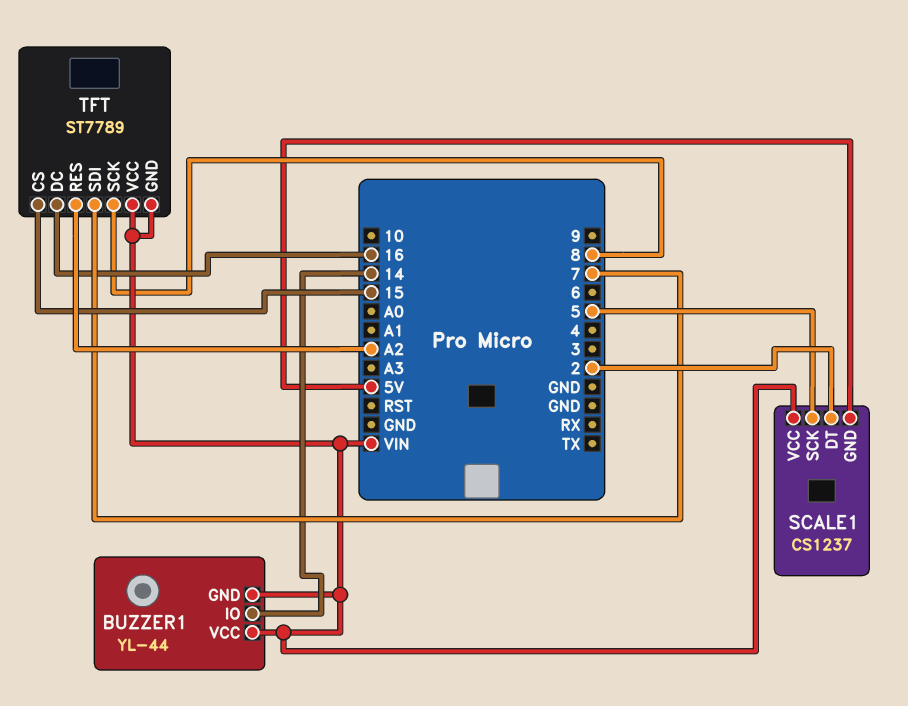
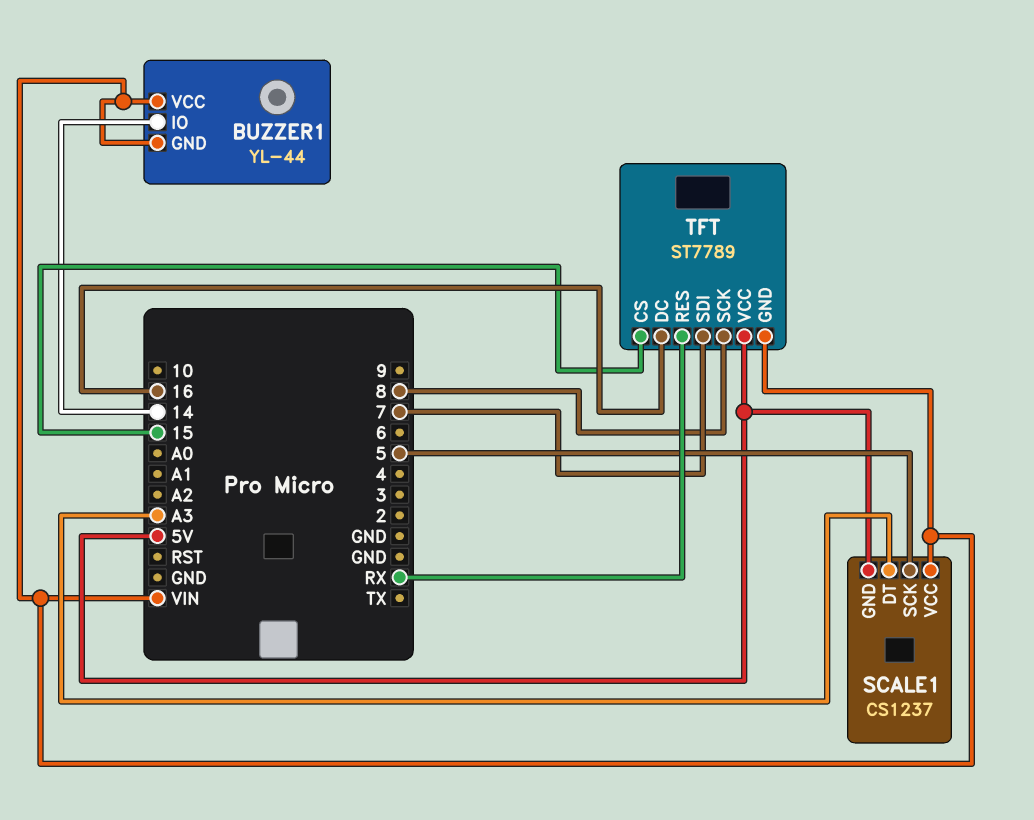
SCALE1 pin DT: 2 -> A3
TFT pin RES: A2 -> RX
TFT pin VCC: VIN -> 5V

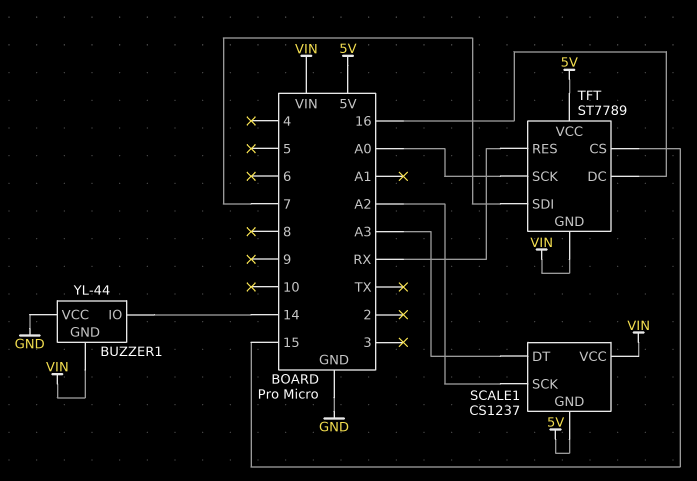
BUZZER1 pin VCC: VIN -> GND
SCALE1 pin SCK: 5 -> A2
TFT pin SCK: 8 -> A0

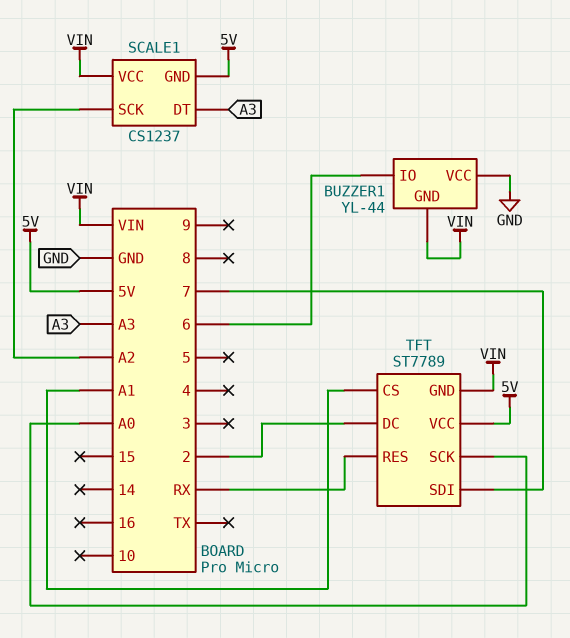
BUZZER1 pin IO: 14 -> 6
TFT pin CS: 15 -> A1
TFT pin DC: 16 -> 2

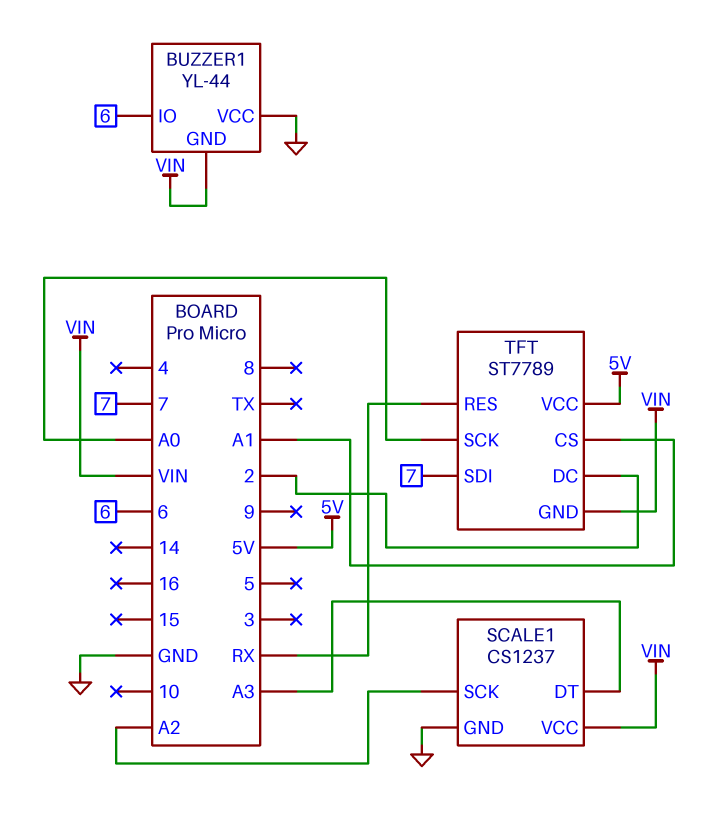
SCALE1 pin GND: 5V -> GND

